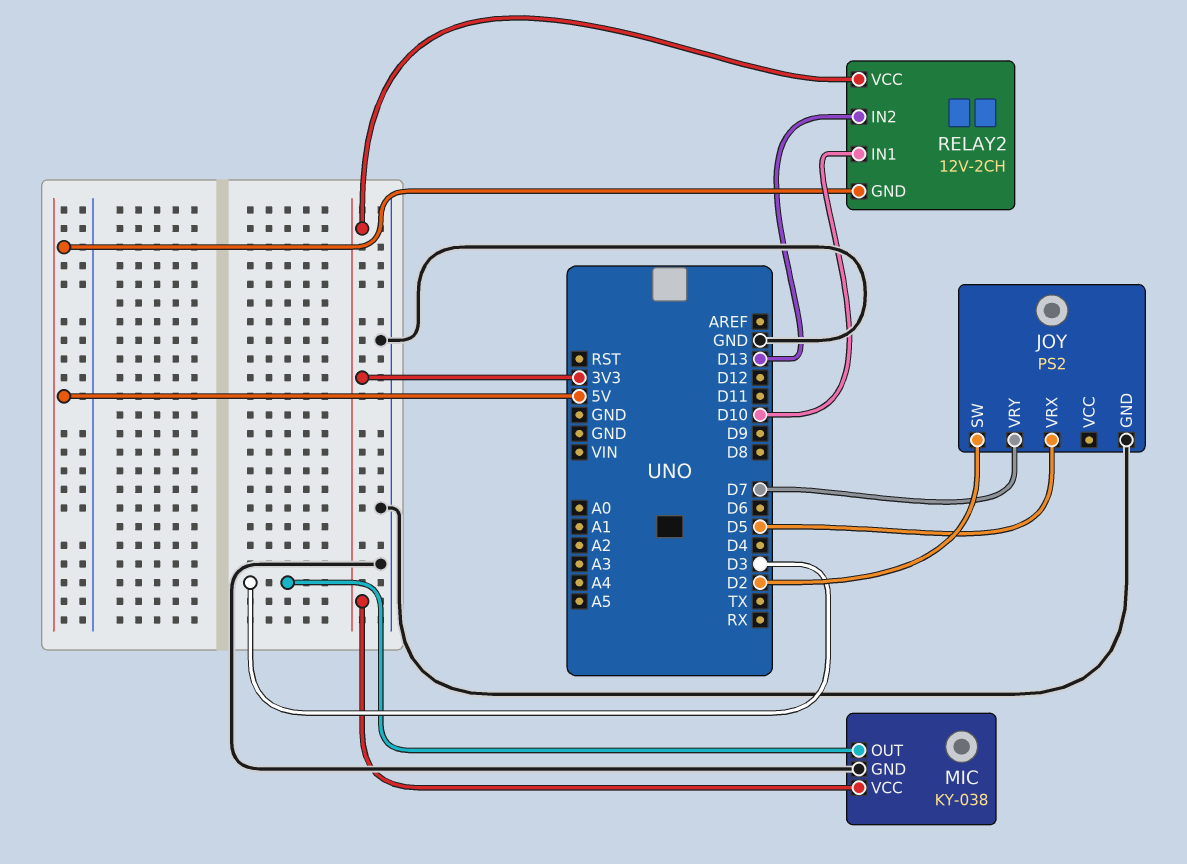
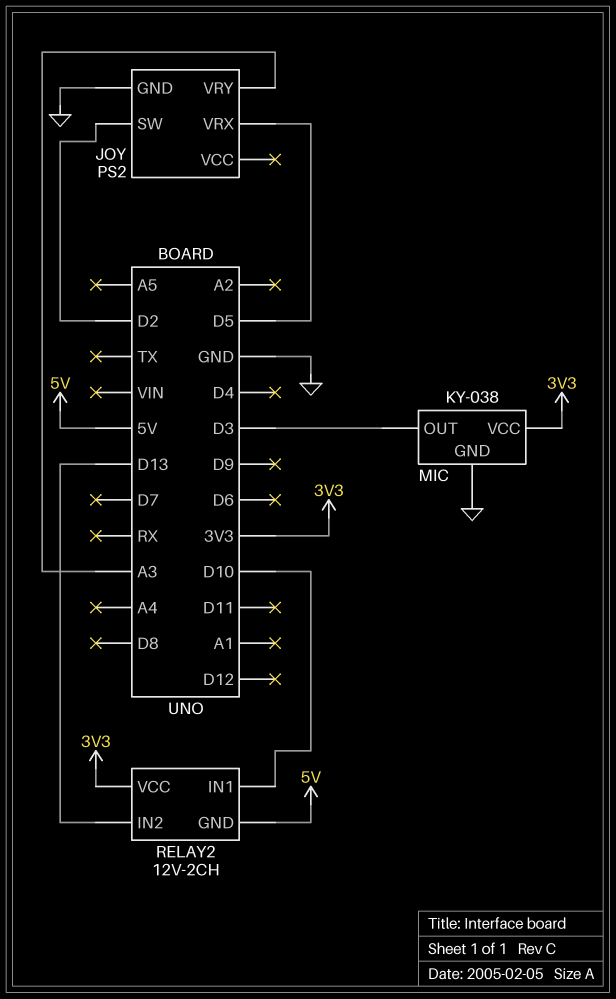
JOY pin VRY: D7 -> A3

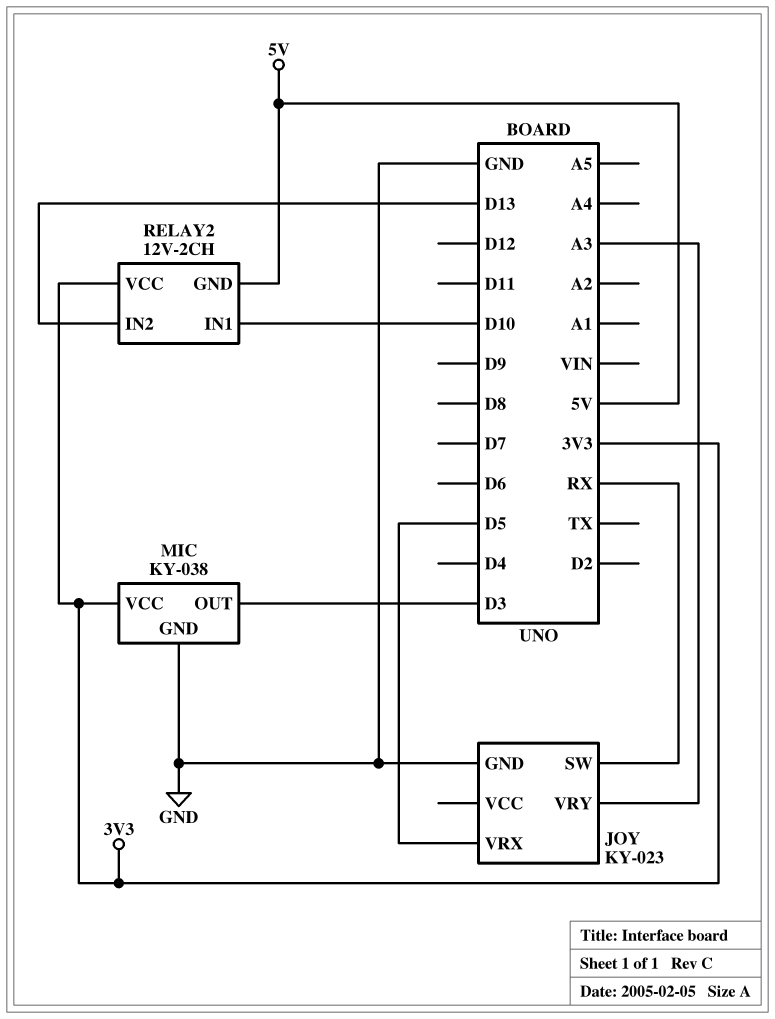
JOY: PS2 -> KY-023
JOY pin SW: D2 -> RX

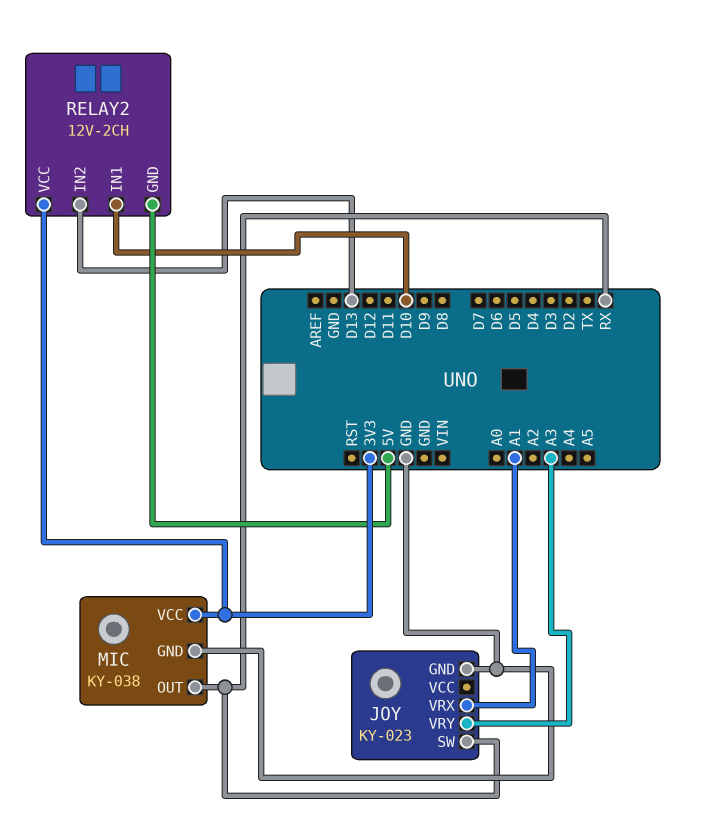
JOY pin VRX: D5 -> A1
MIC pin OUT: D3 -> RX

